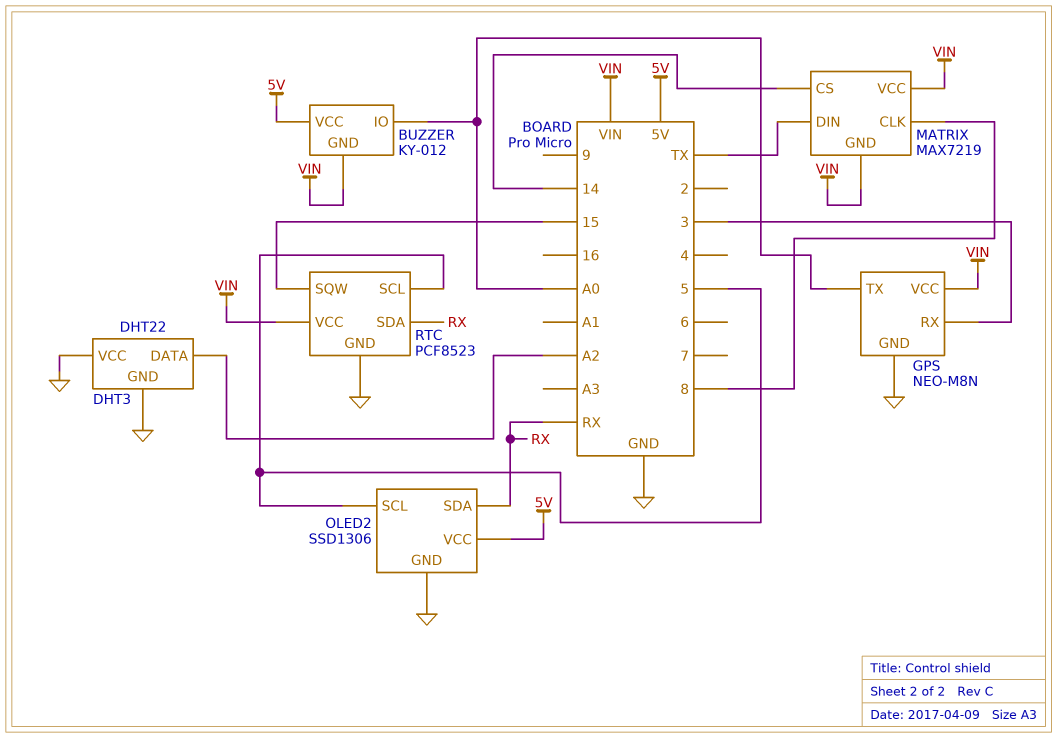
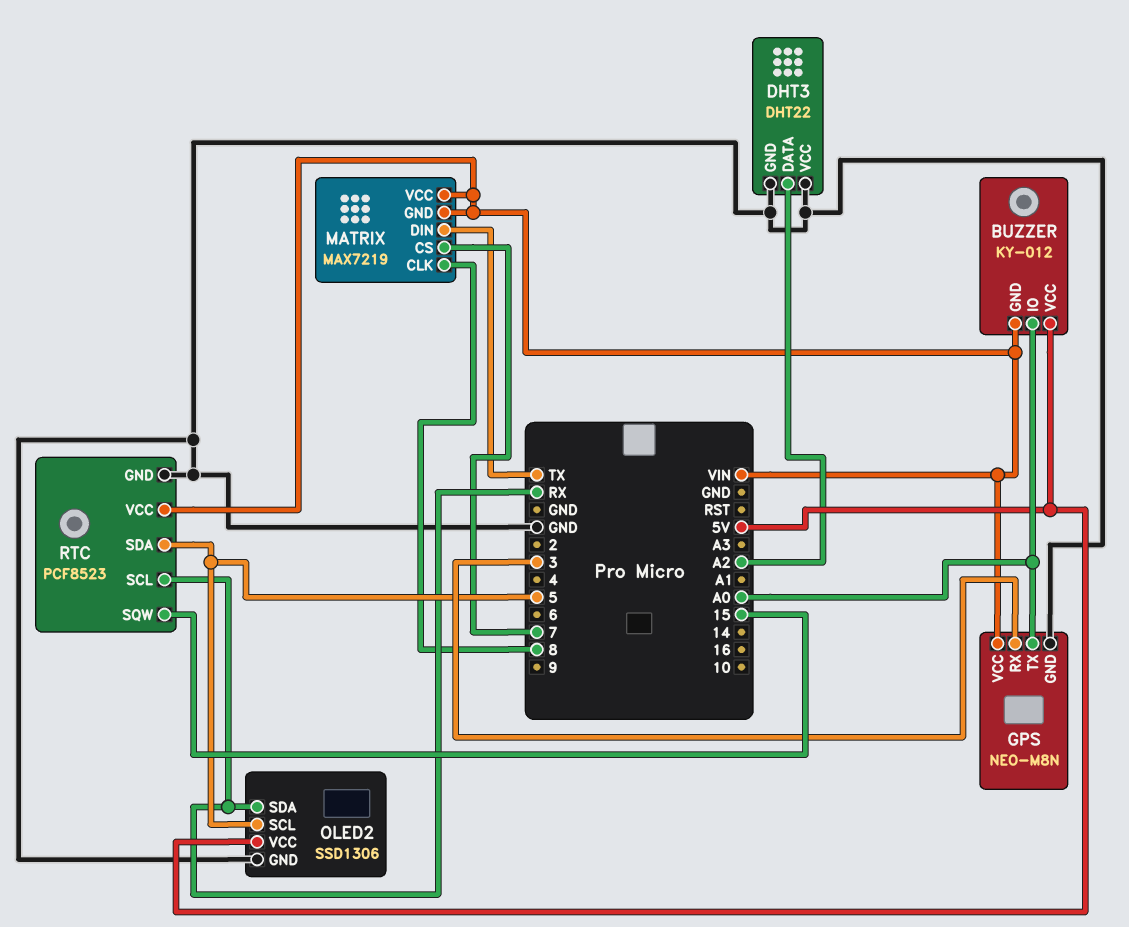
MATRIX pin CS: 14 -> 7
RTC pin SCL: 5 -> RX
RTC pin SDA: RX -> 5

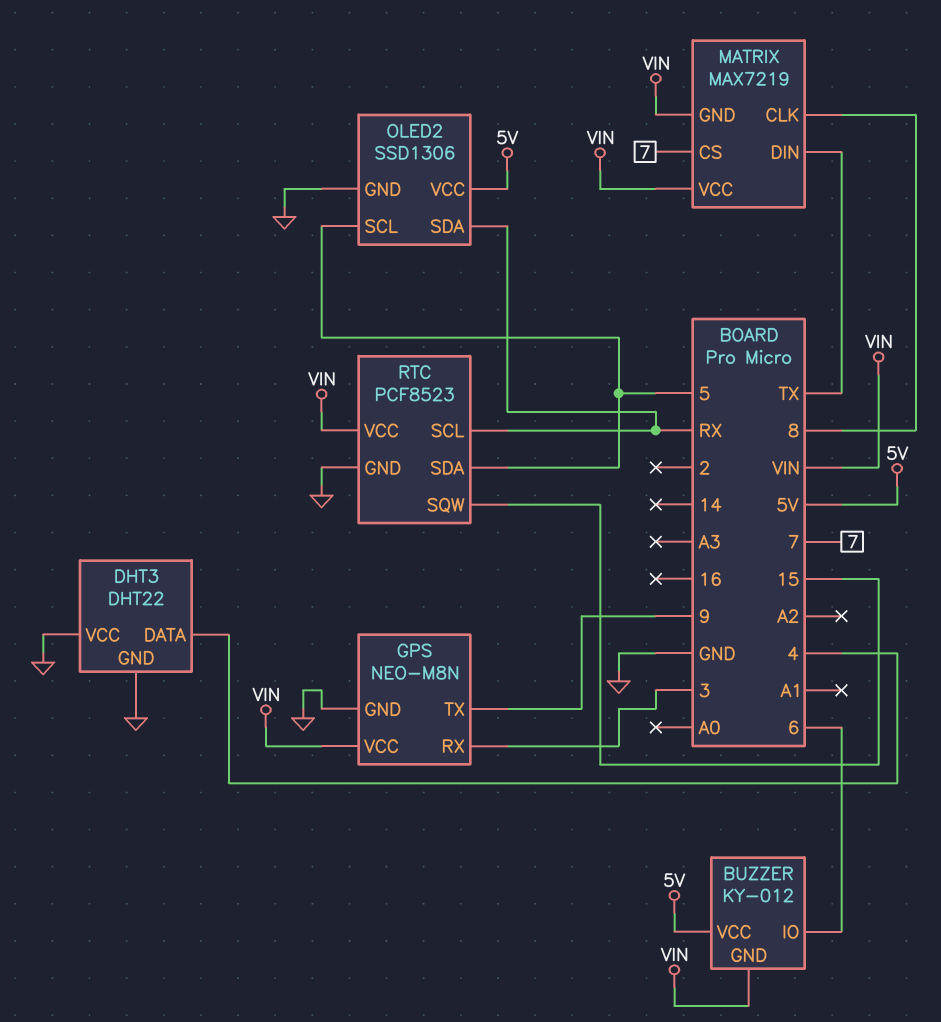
BUZZER pin IO: A0 -> 6
DHT3 pin DATA: A2 -> 4
GPS pin TX: A0 -> 9

